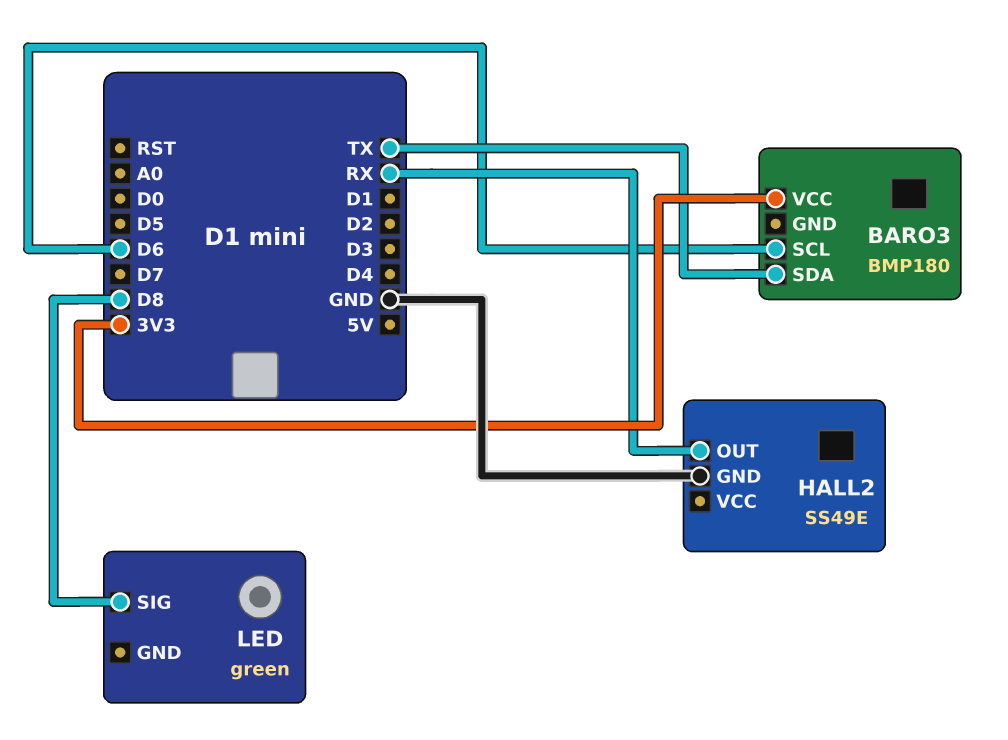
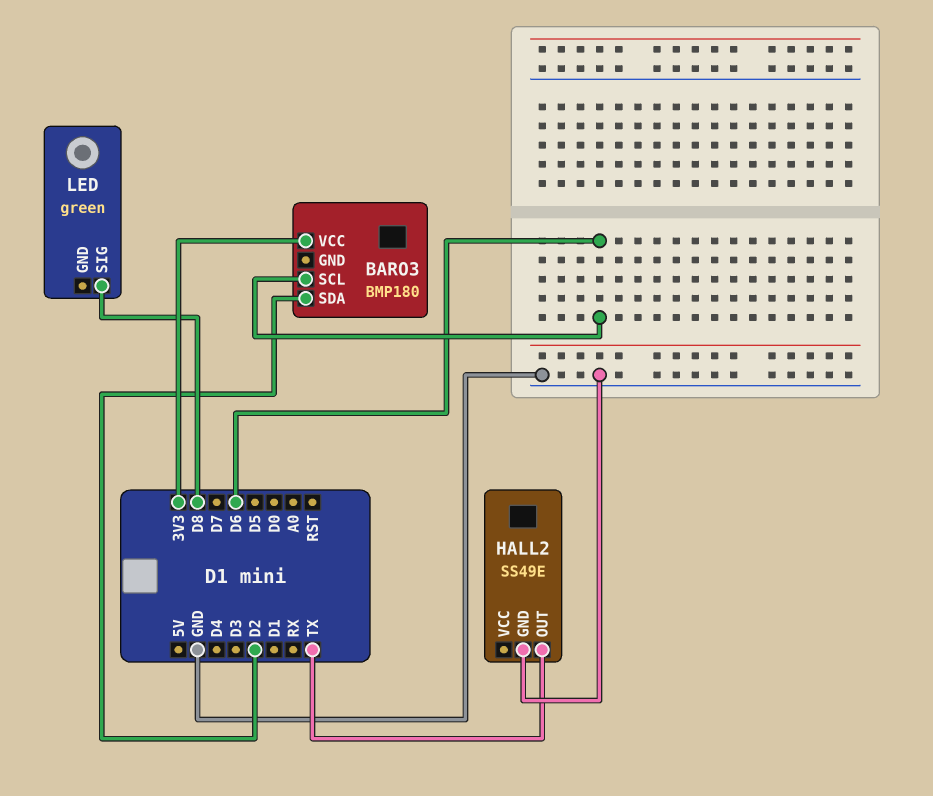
BARO3 pin SDA: TX -> D2
HALL2 pin OUT: RX -> TX

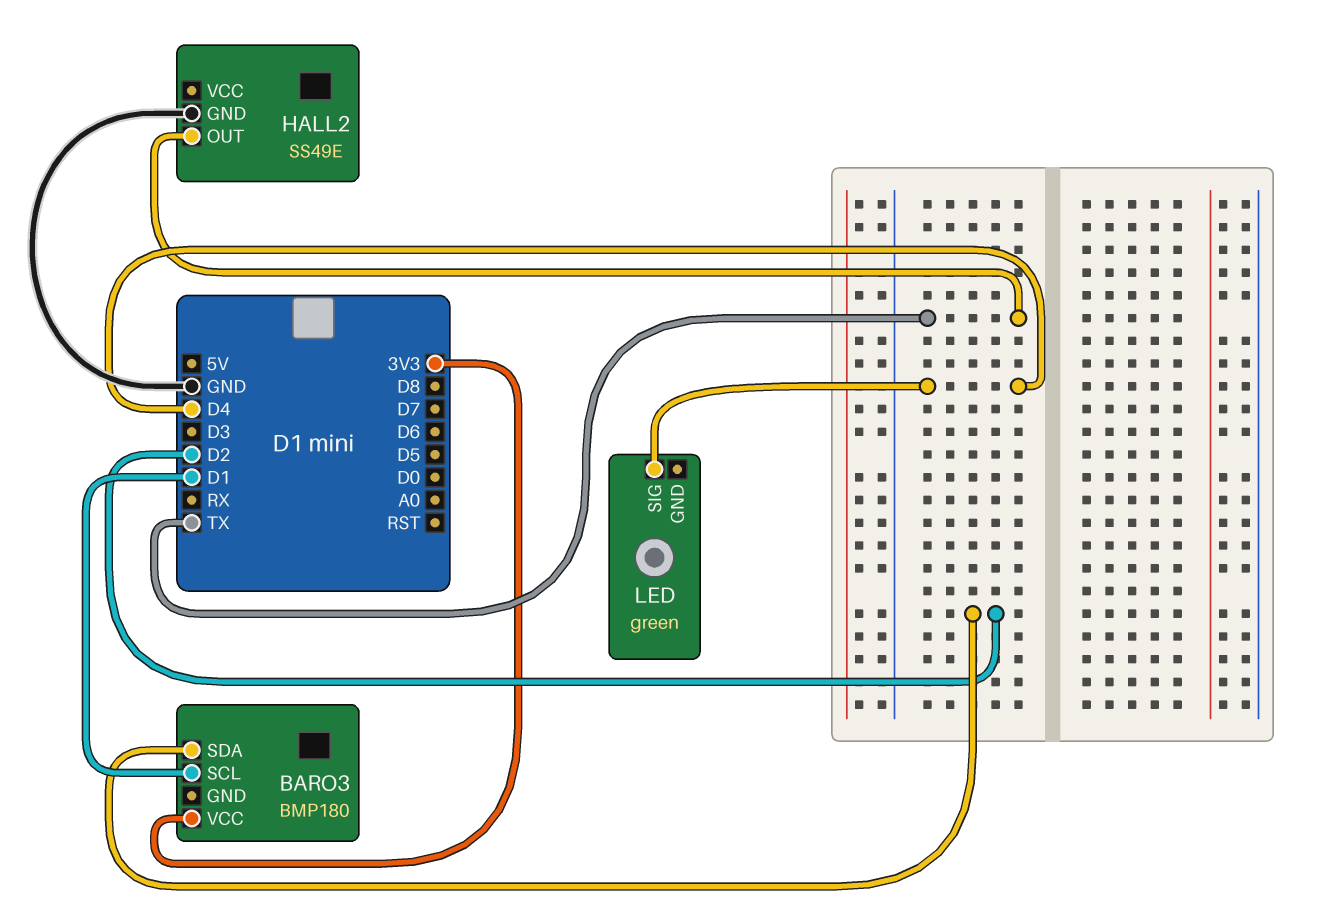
BARO3 pin SCL: D6 -> D1
LED pin SIG: D8 -> D4

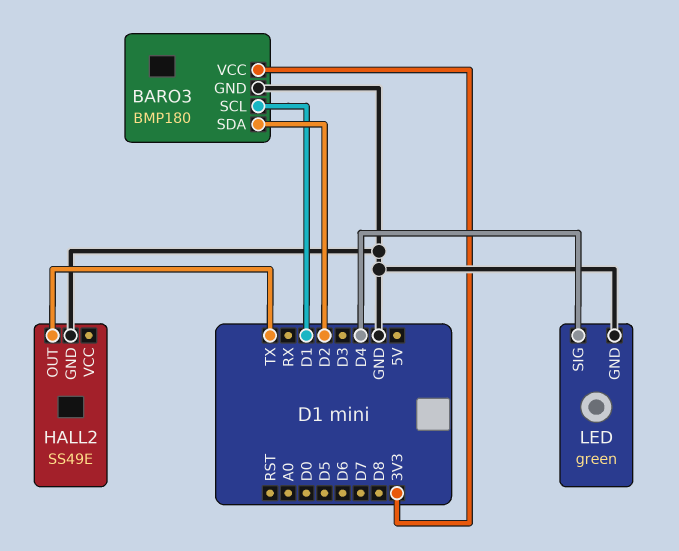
BARO3 pin GND: none -> GND
LED pin GND: none -> GND

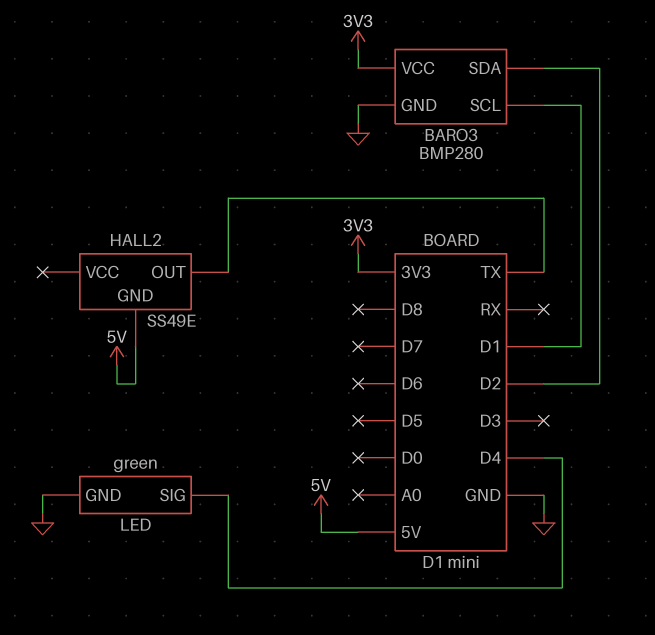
BARO3: BMP180 -> BMP280
HALL2 pin GND: GND -> 5V

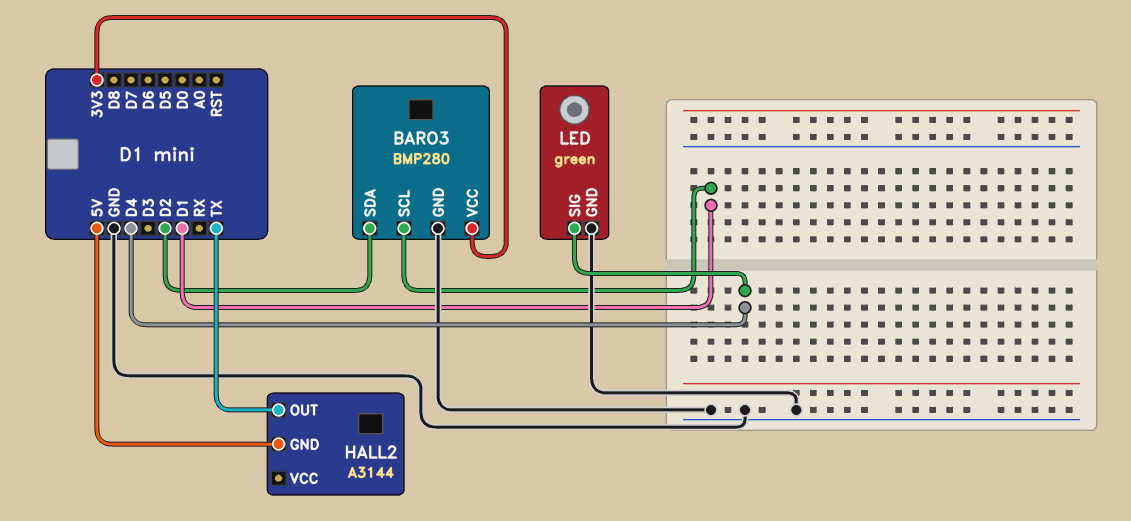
HALL2: SS49E -> A3144

